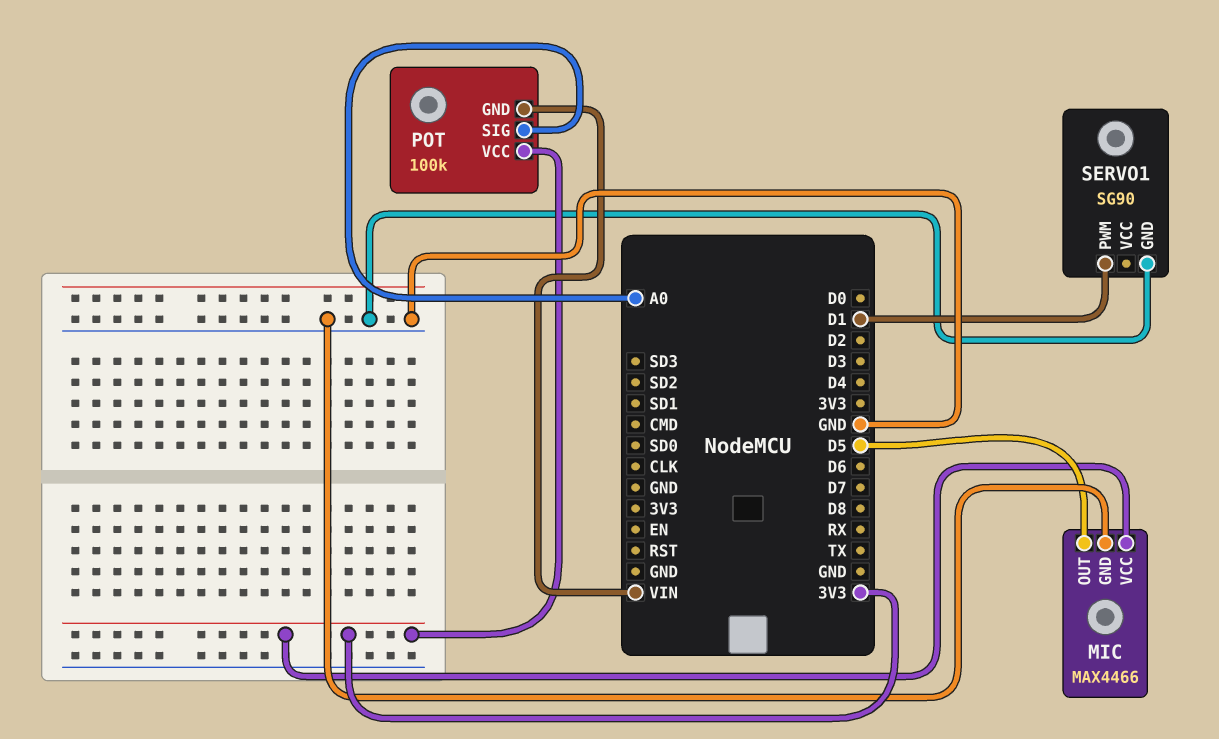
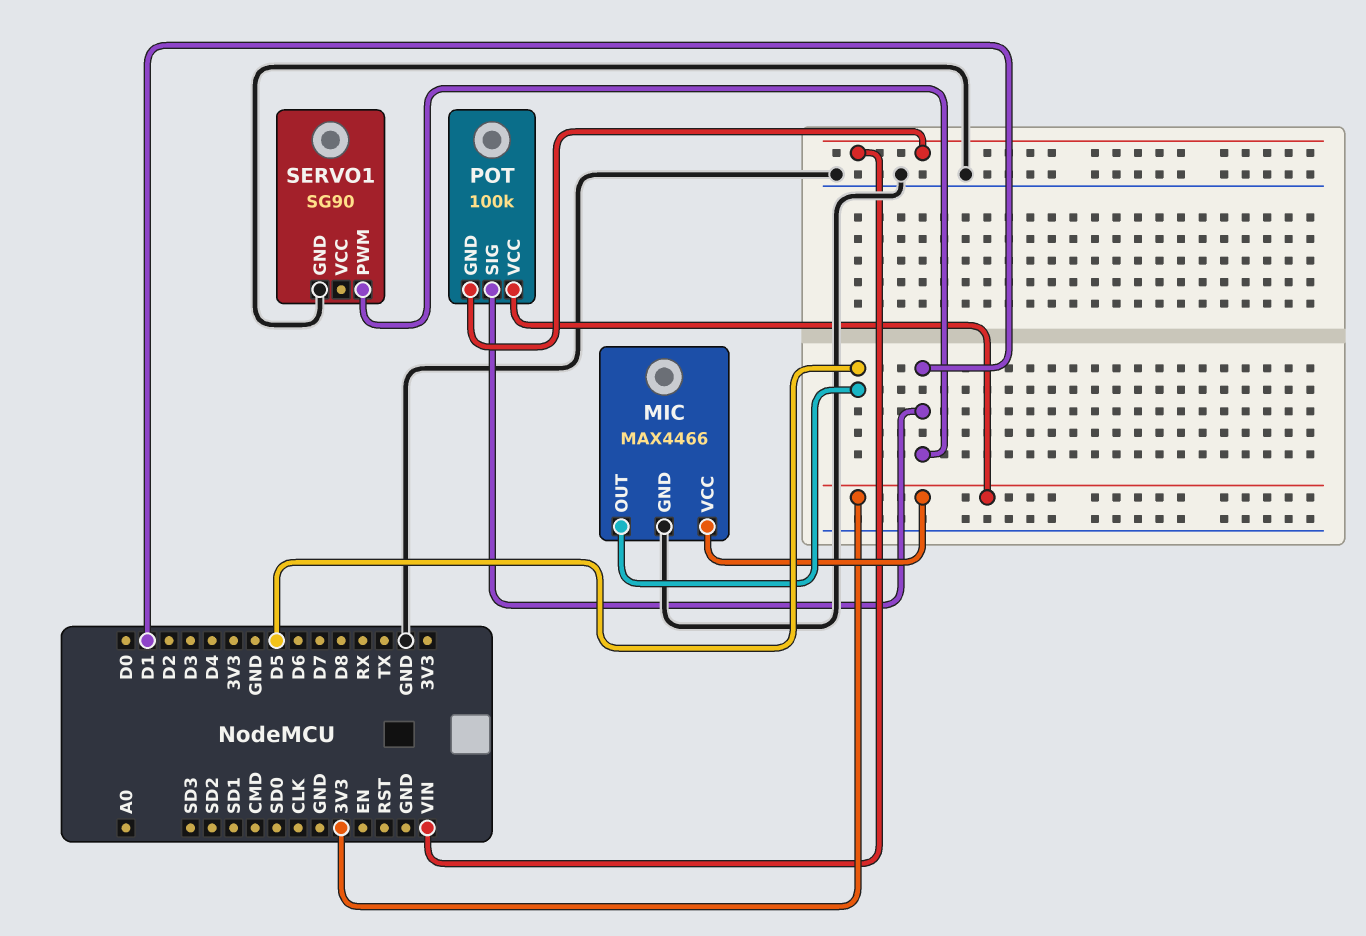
POT pin SIG: A0 -> D1

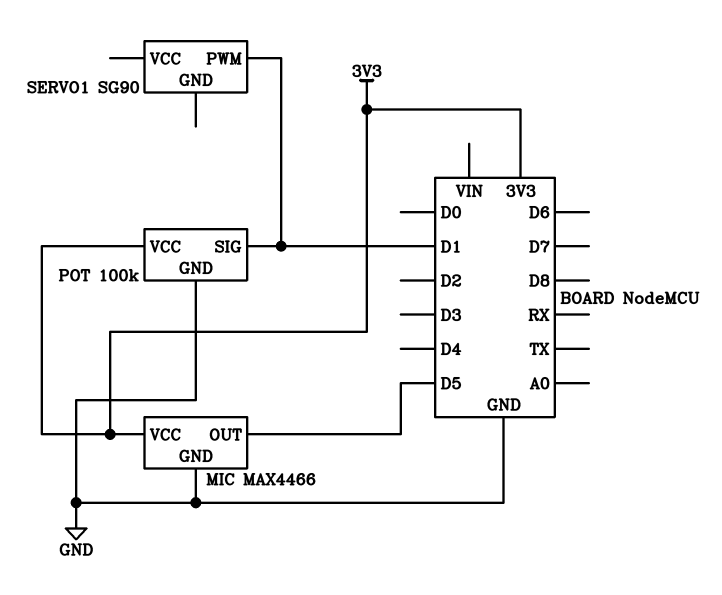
POT pin GND: VIN -> GND
SERVO1 pin GND: GND -> none

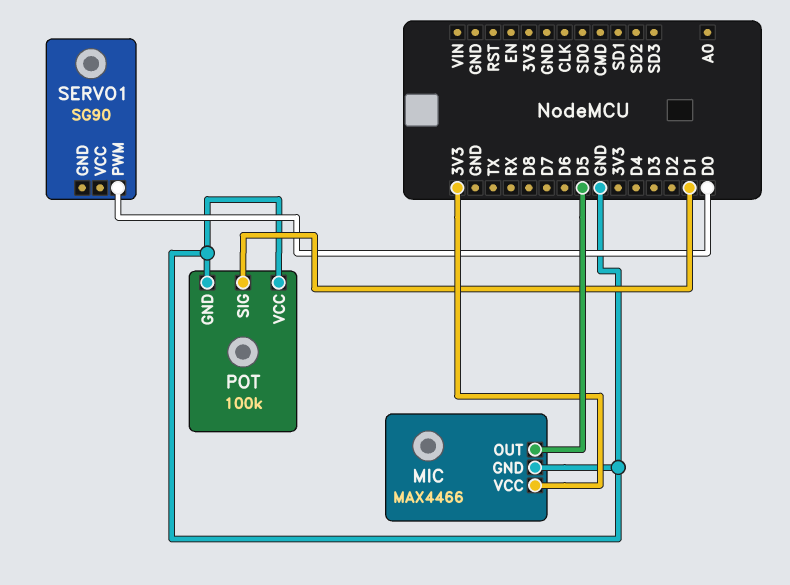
POT pin VCC: 3V3 -> GND
SERVO1 pin PWM: D1 -> D0

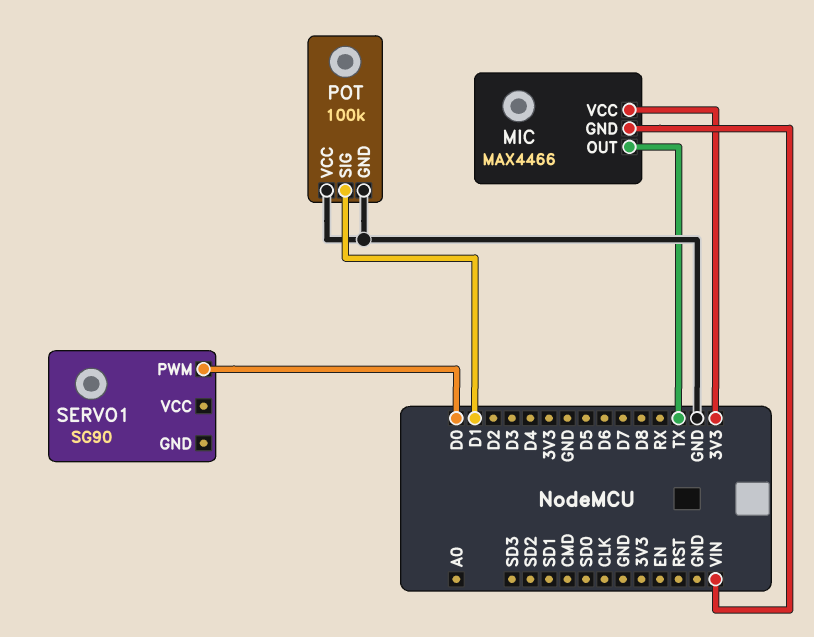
MIC pin GND: GND -> VIN
MIC pin OUT: D5 -> TX

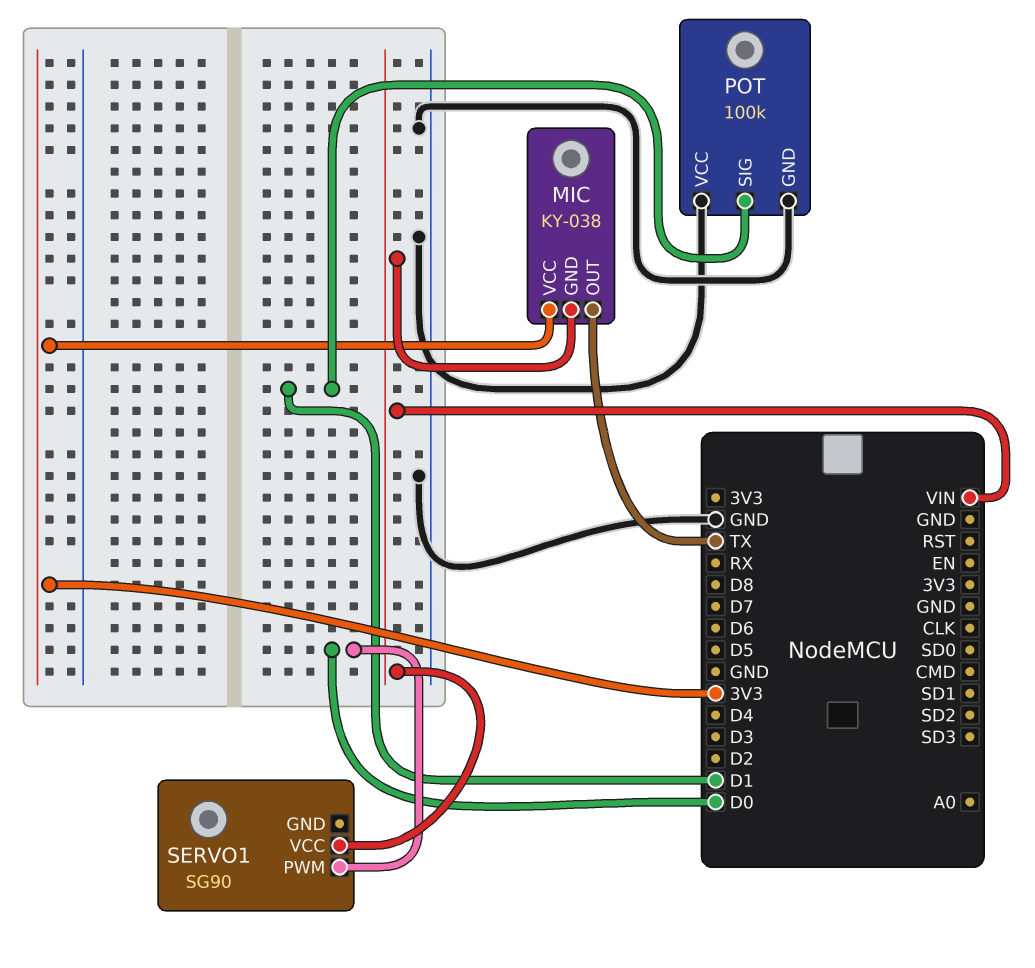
MIC: MAX4466 -> KY-038
SERVO1 pin VCC: none -> VIN

